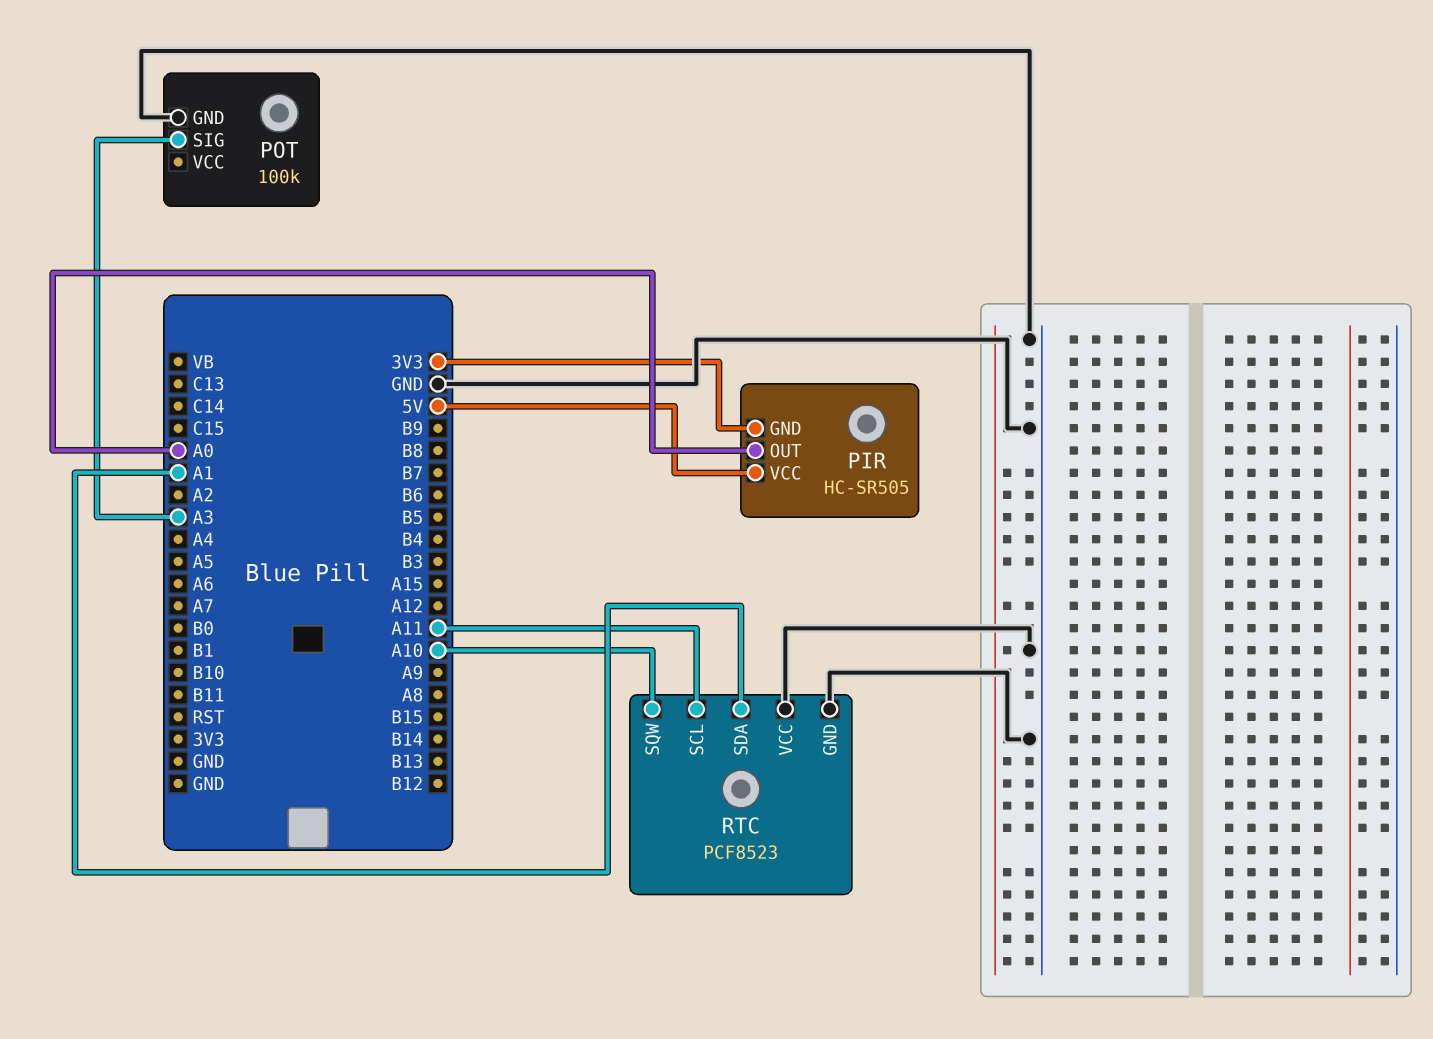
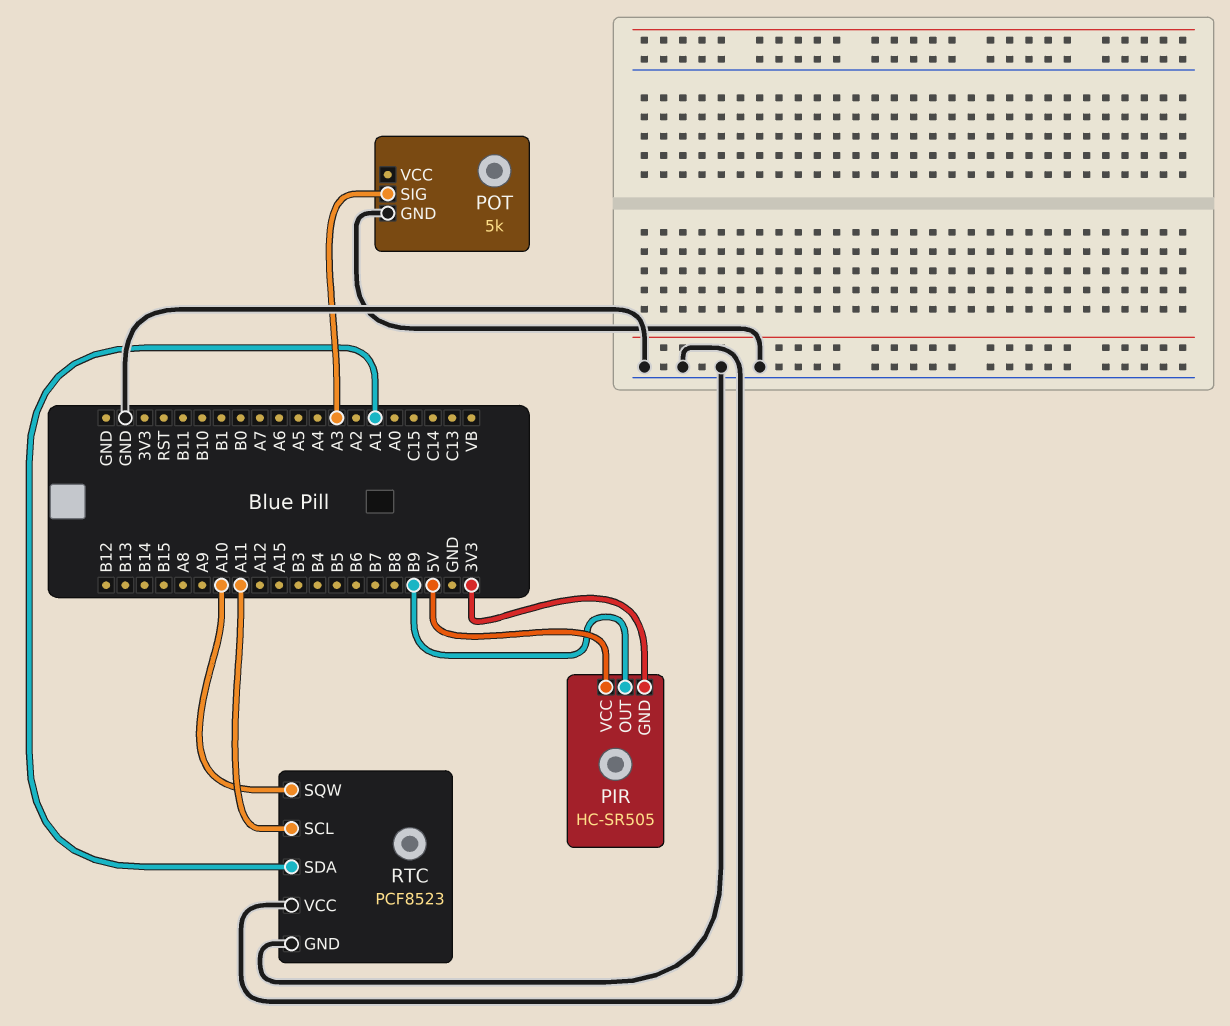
PIR pin OUT: A0 -> B9
POT: 100k -> 5k

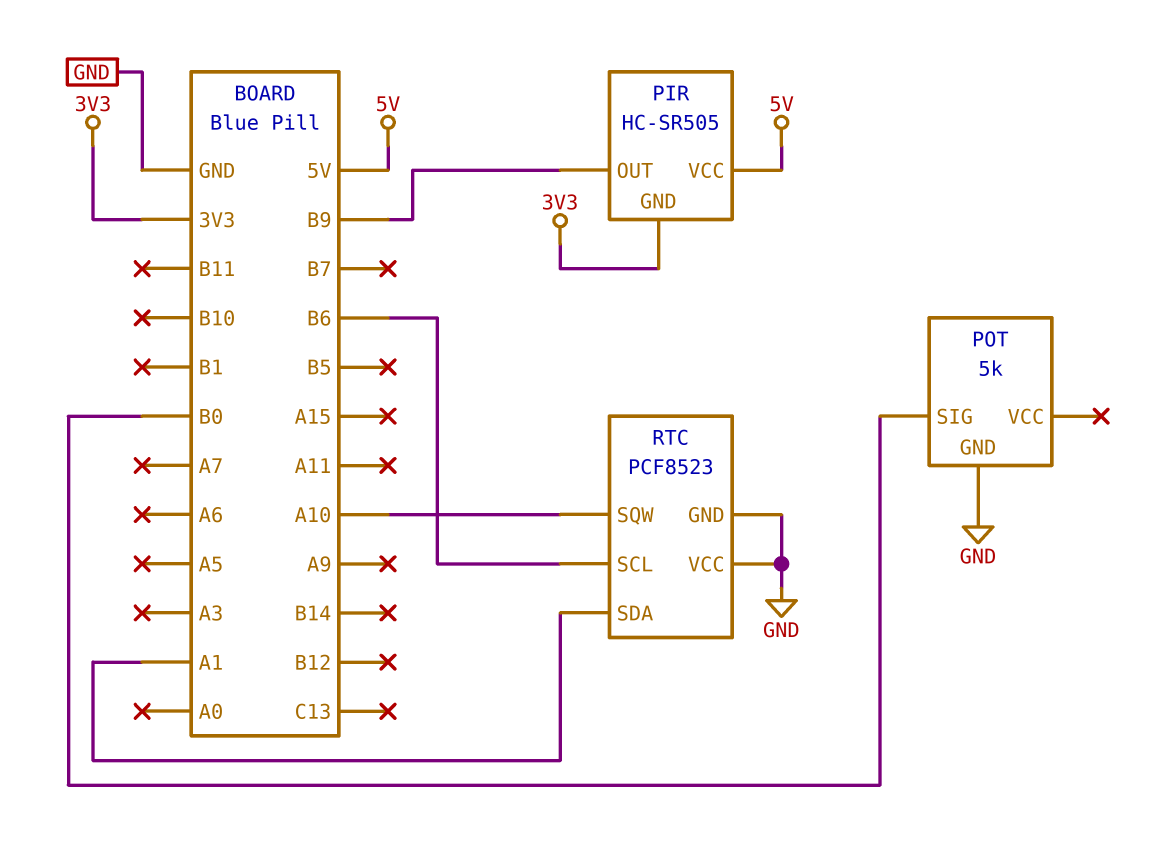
POT pin SIG: A3 -> B0
RTC pin SCL: A11 -> B6

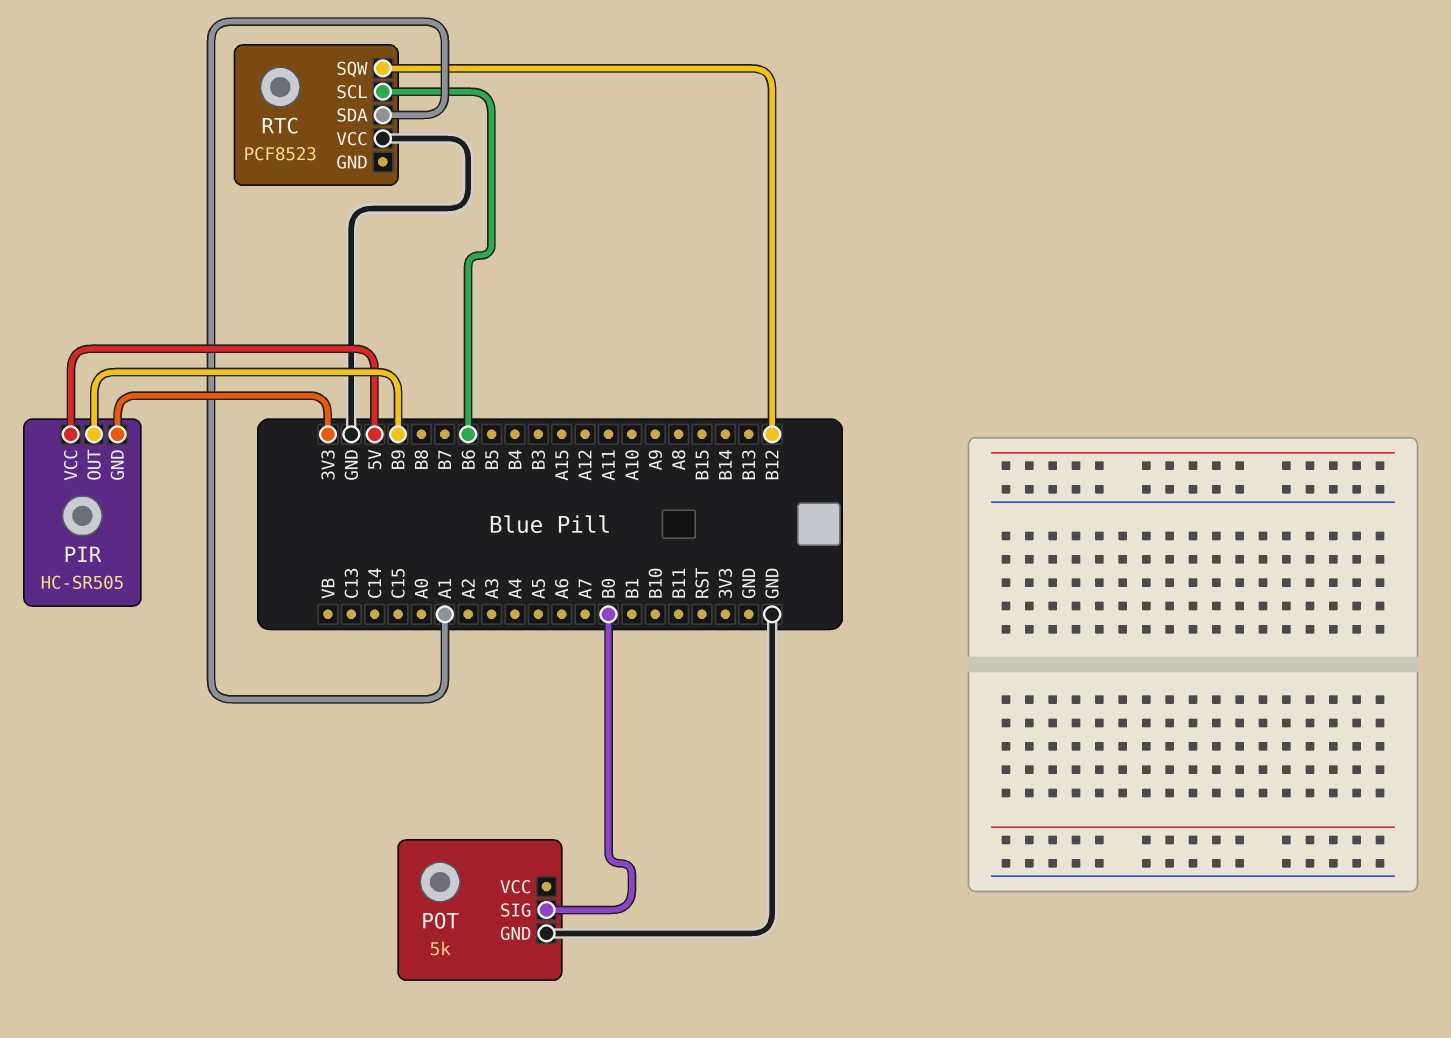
RTC pin GND: GND -> none
RTC pin SQW: A10 -> B12

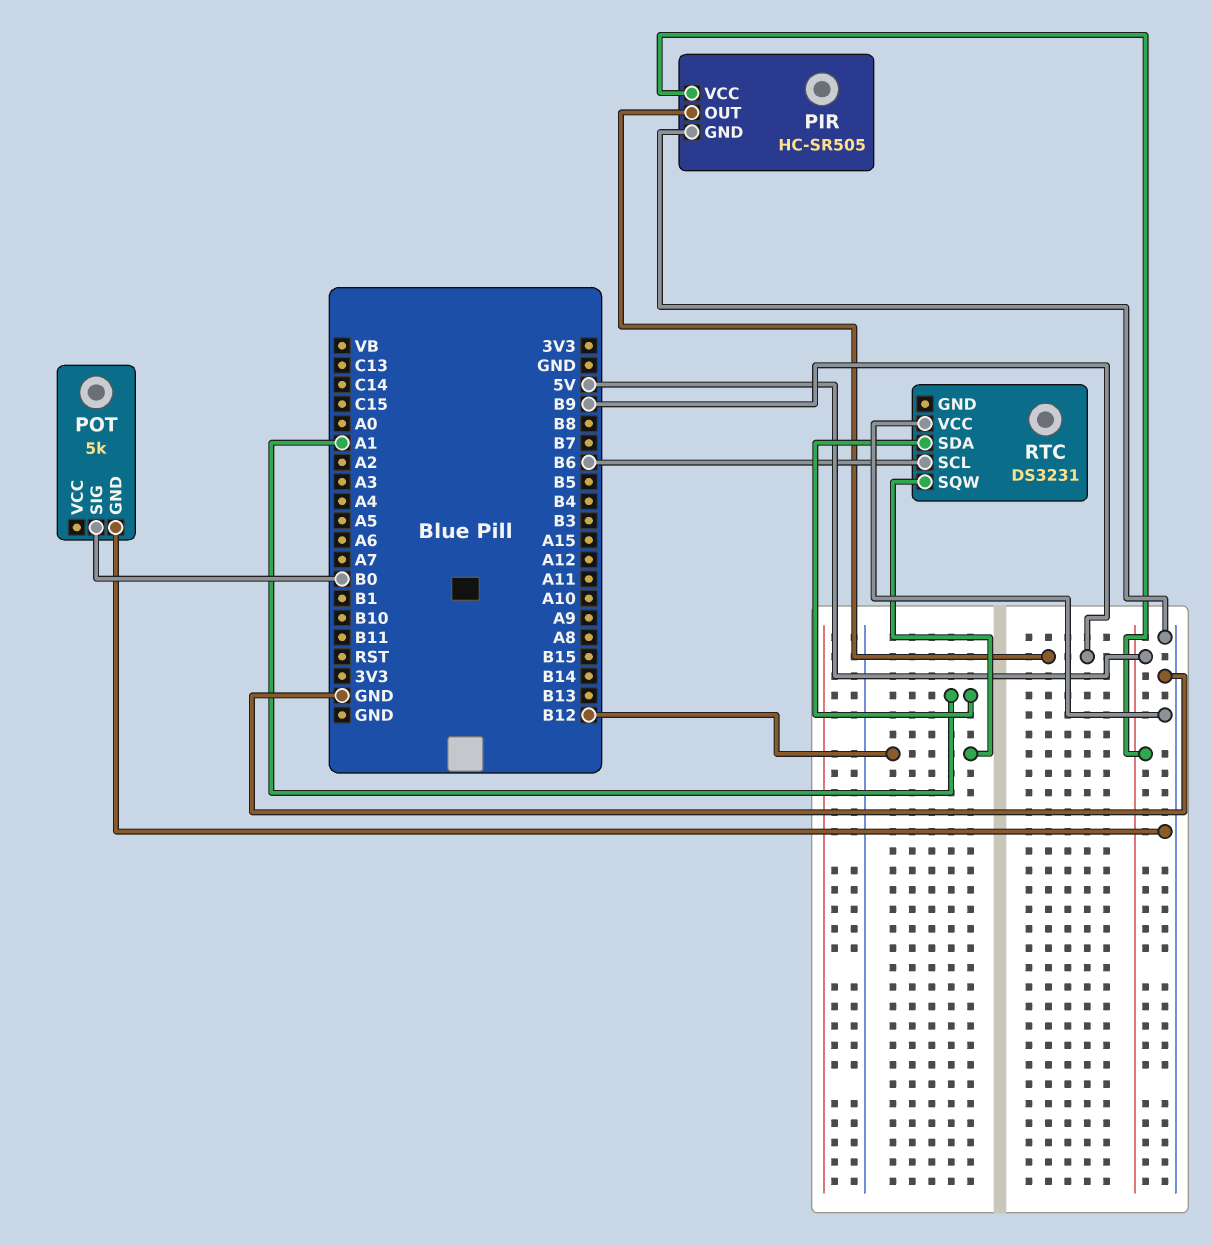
PIR pin GND: 3V3 -> GND
RTC: PCF8523 -> DS3231

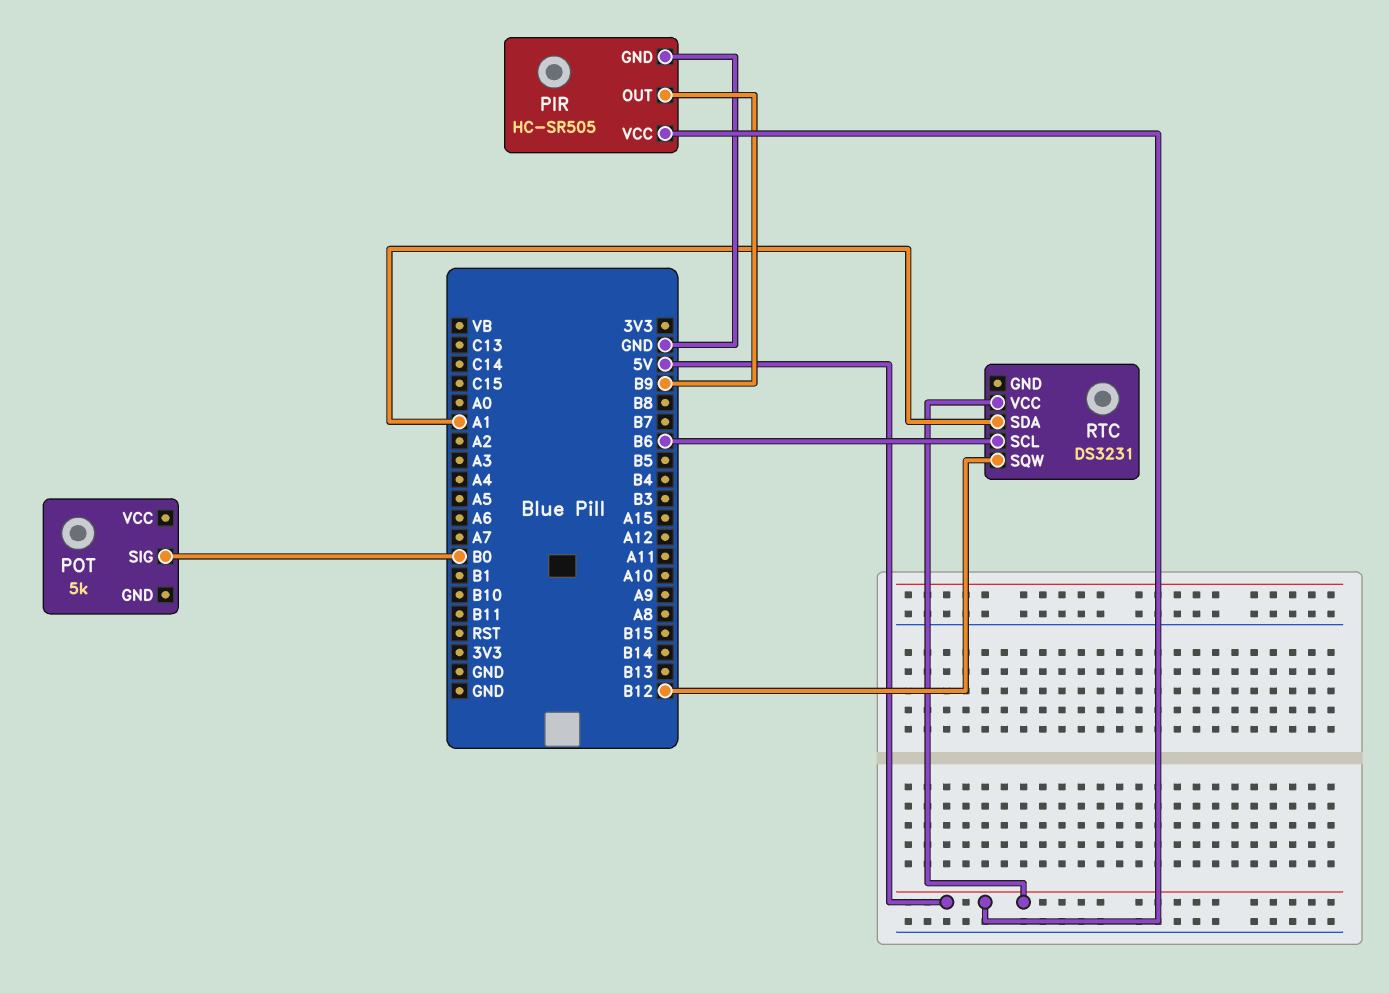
POT pin GND: GND -> none
RTC pin VCC: GND -> 5V

